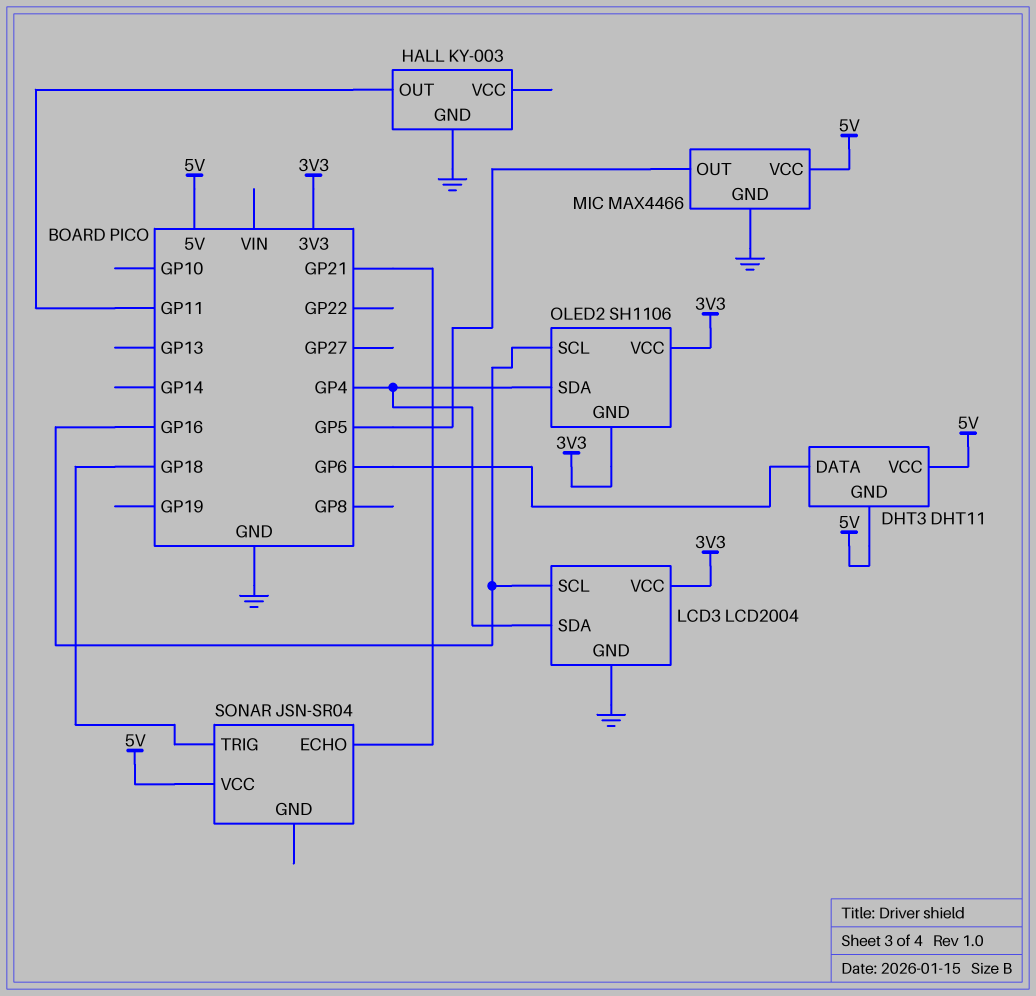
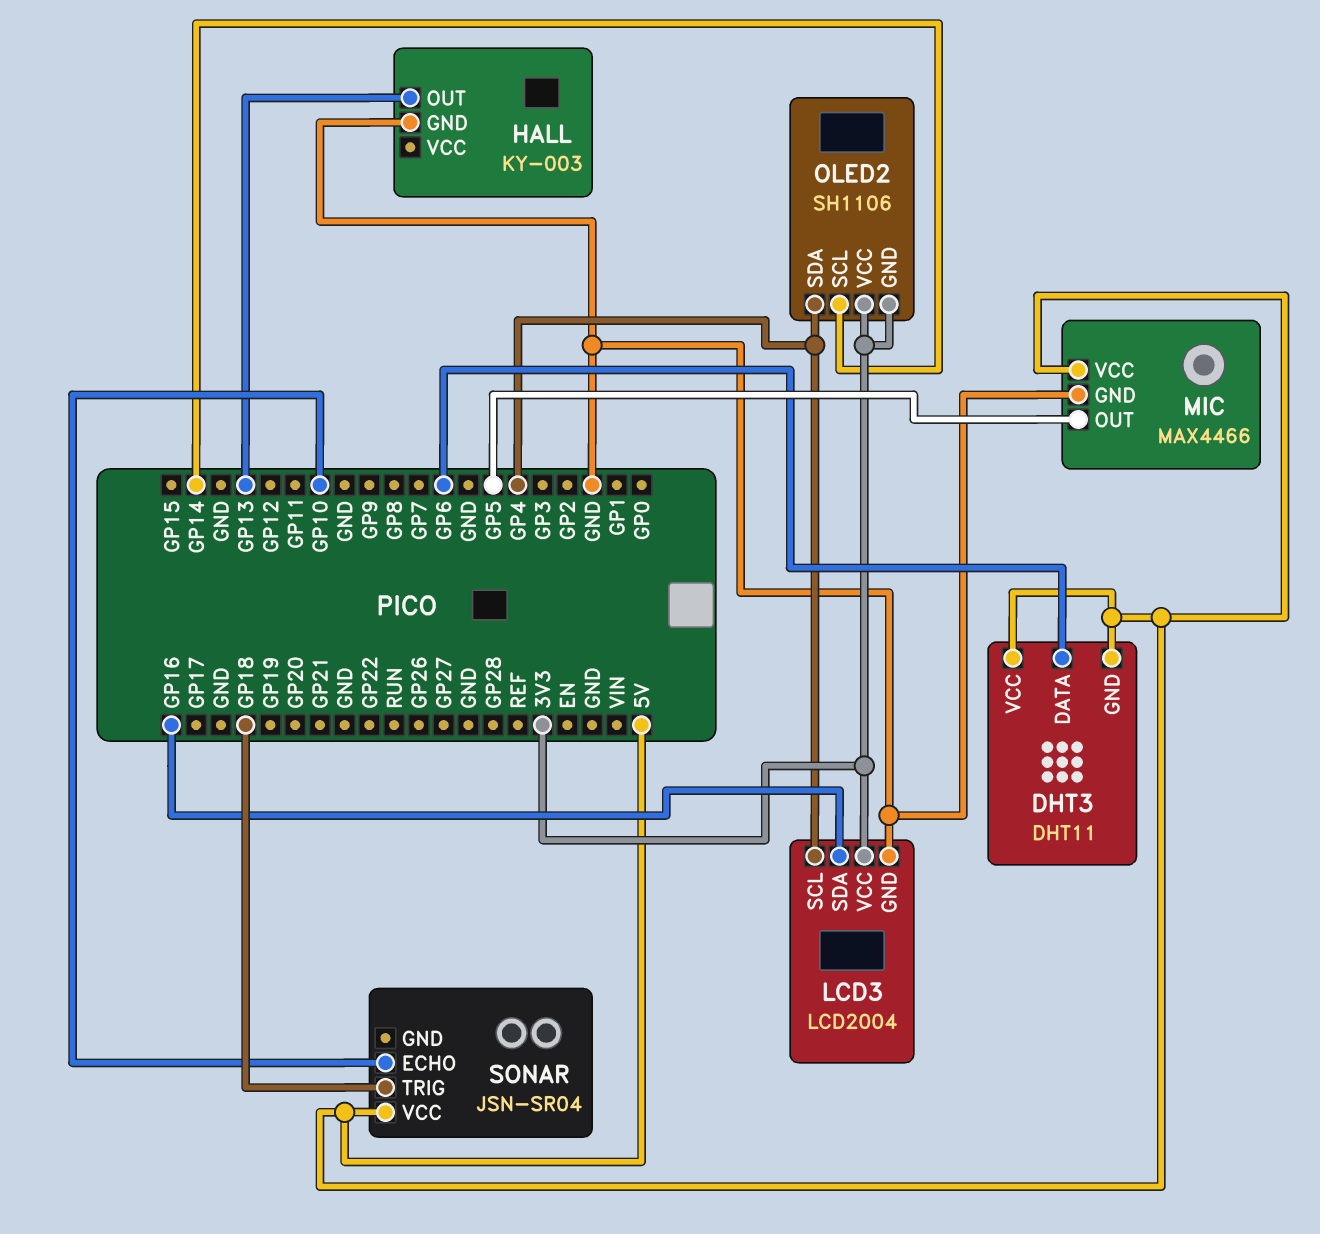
HALL pin OUT: GP11 -> GP13
LCD3 pin SCL: GP16 -> GP4
LCD3 pin SDA: GP4 -> GP16
OLED2 pin SCL: GP16 -> GP14
SONAR pin ECHO: GP21 -> GP10

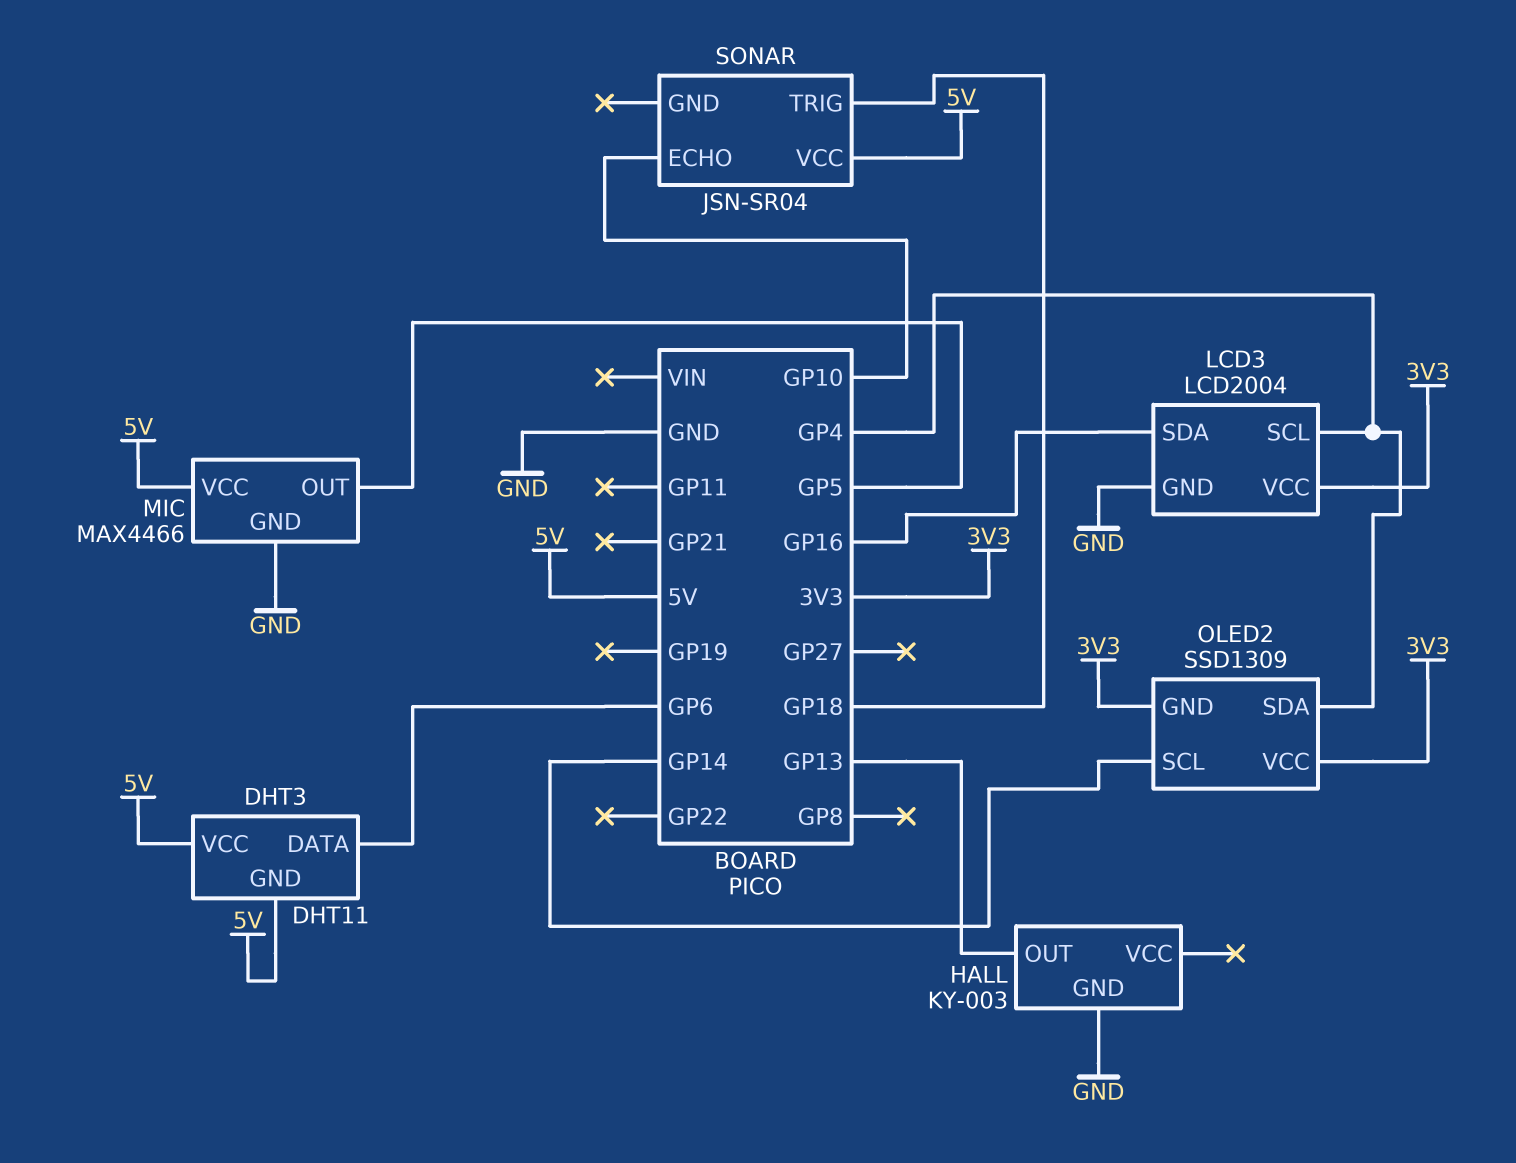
OLED2: SH1106 -> SSD1309

